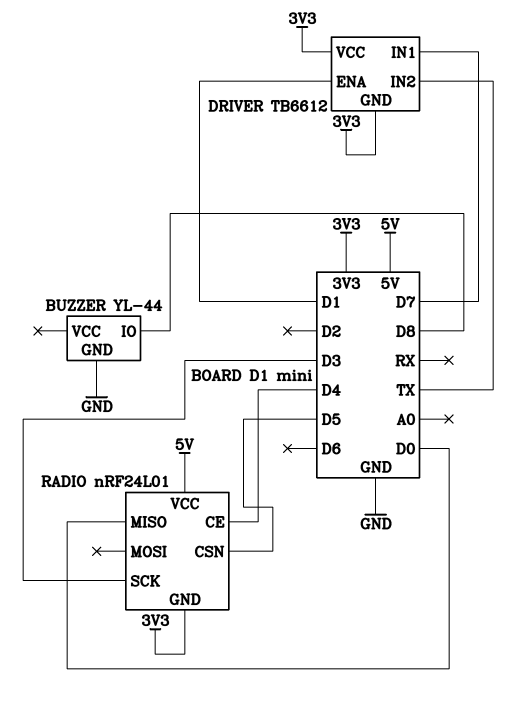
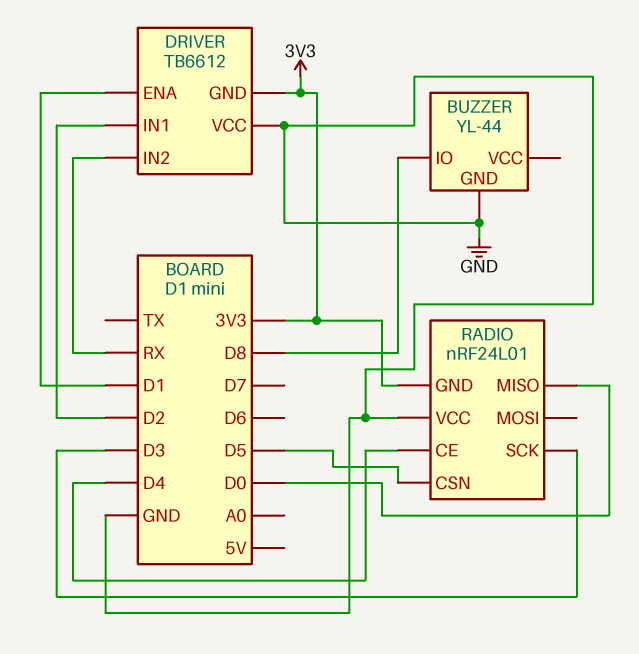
DRIVER pin IN1: D7 -> D2
DRIVER pin IN2: TX -> RX
DRIVER pin VCC: 3V3 -> GND
RADIO pin VCC: 5V -> GND

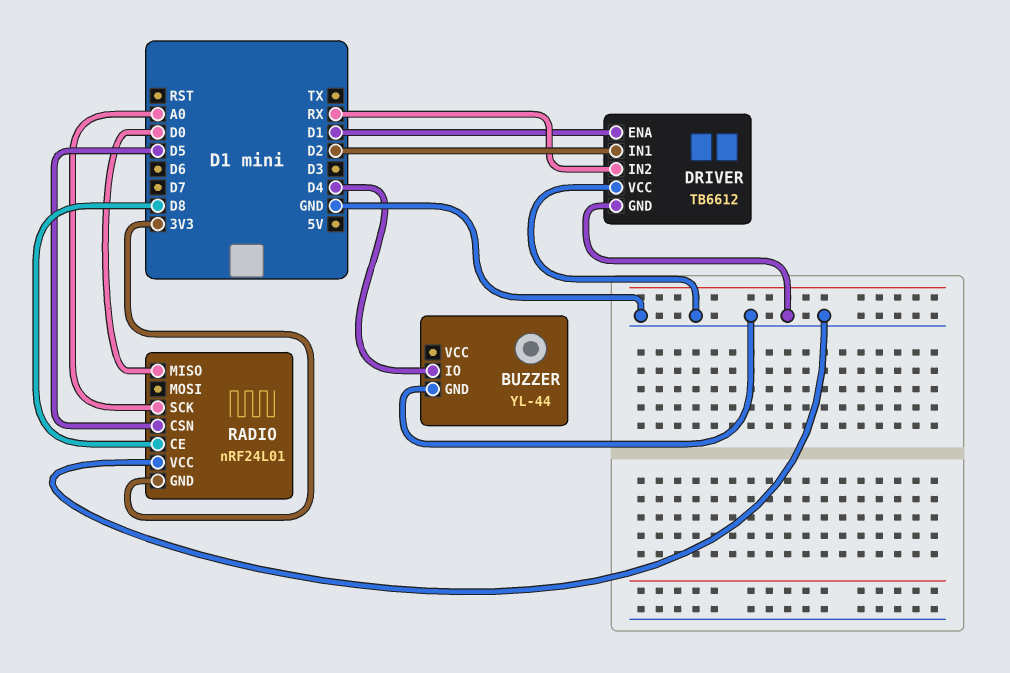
BUZZER pin IO: D8 -> D4
DRIVER pin GND: 3V3 -> GND
RADIO pin CE: D4 -> D8
RADIO pin SCK: D3 -> A0

